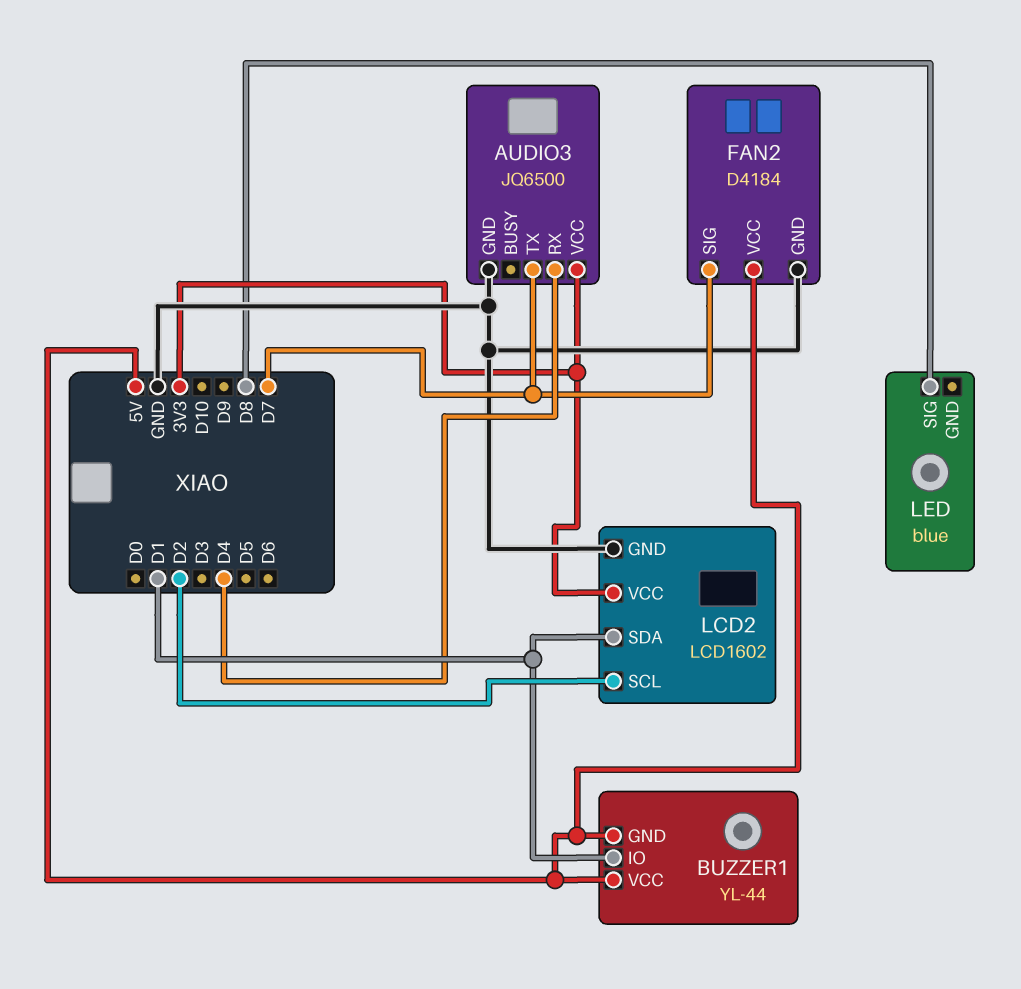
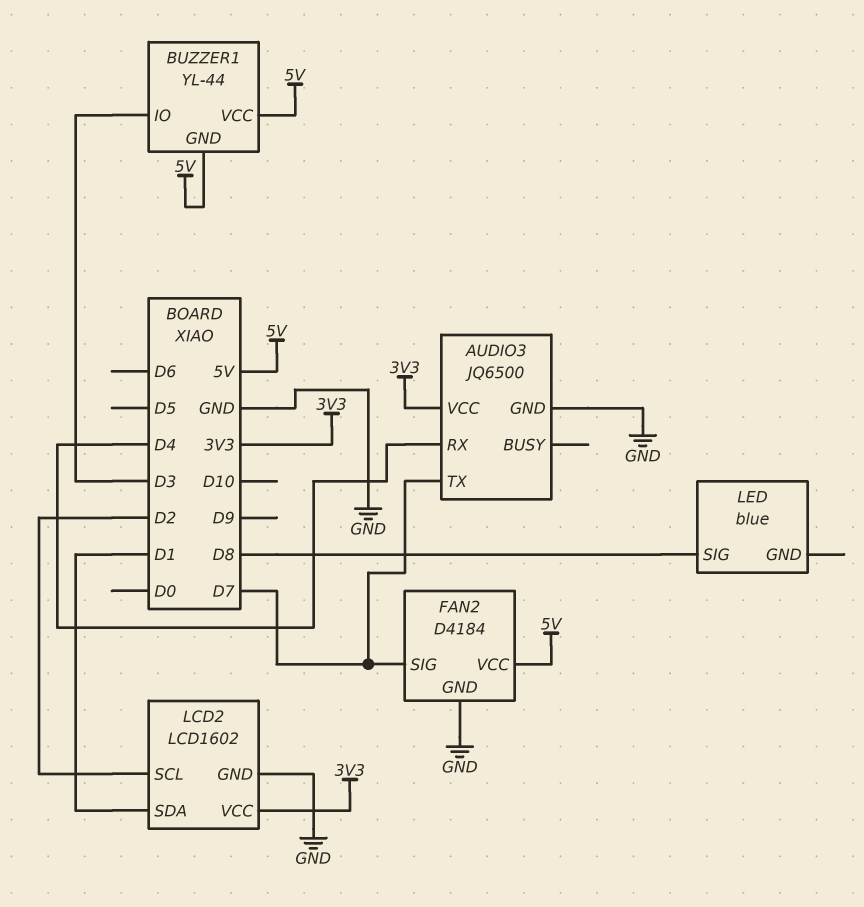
BUZZER1 pin IO: D1 -> D3

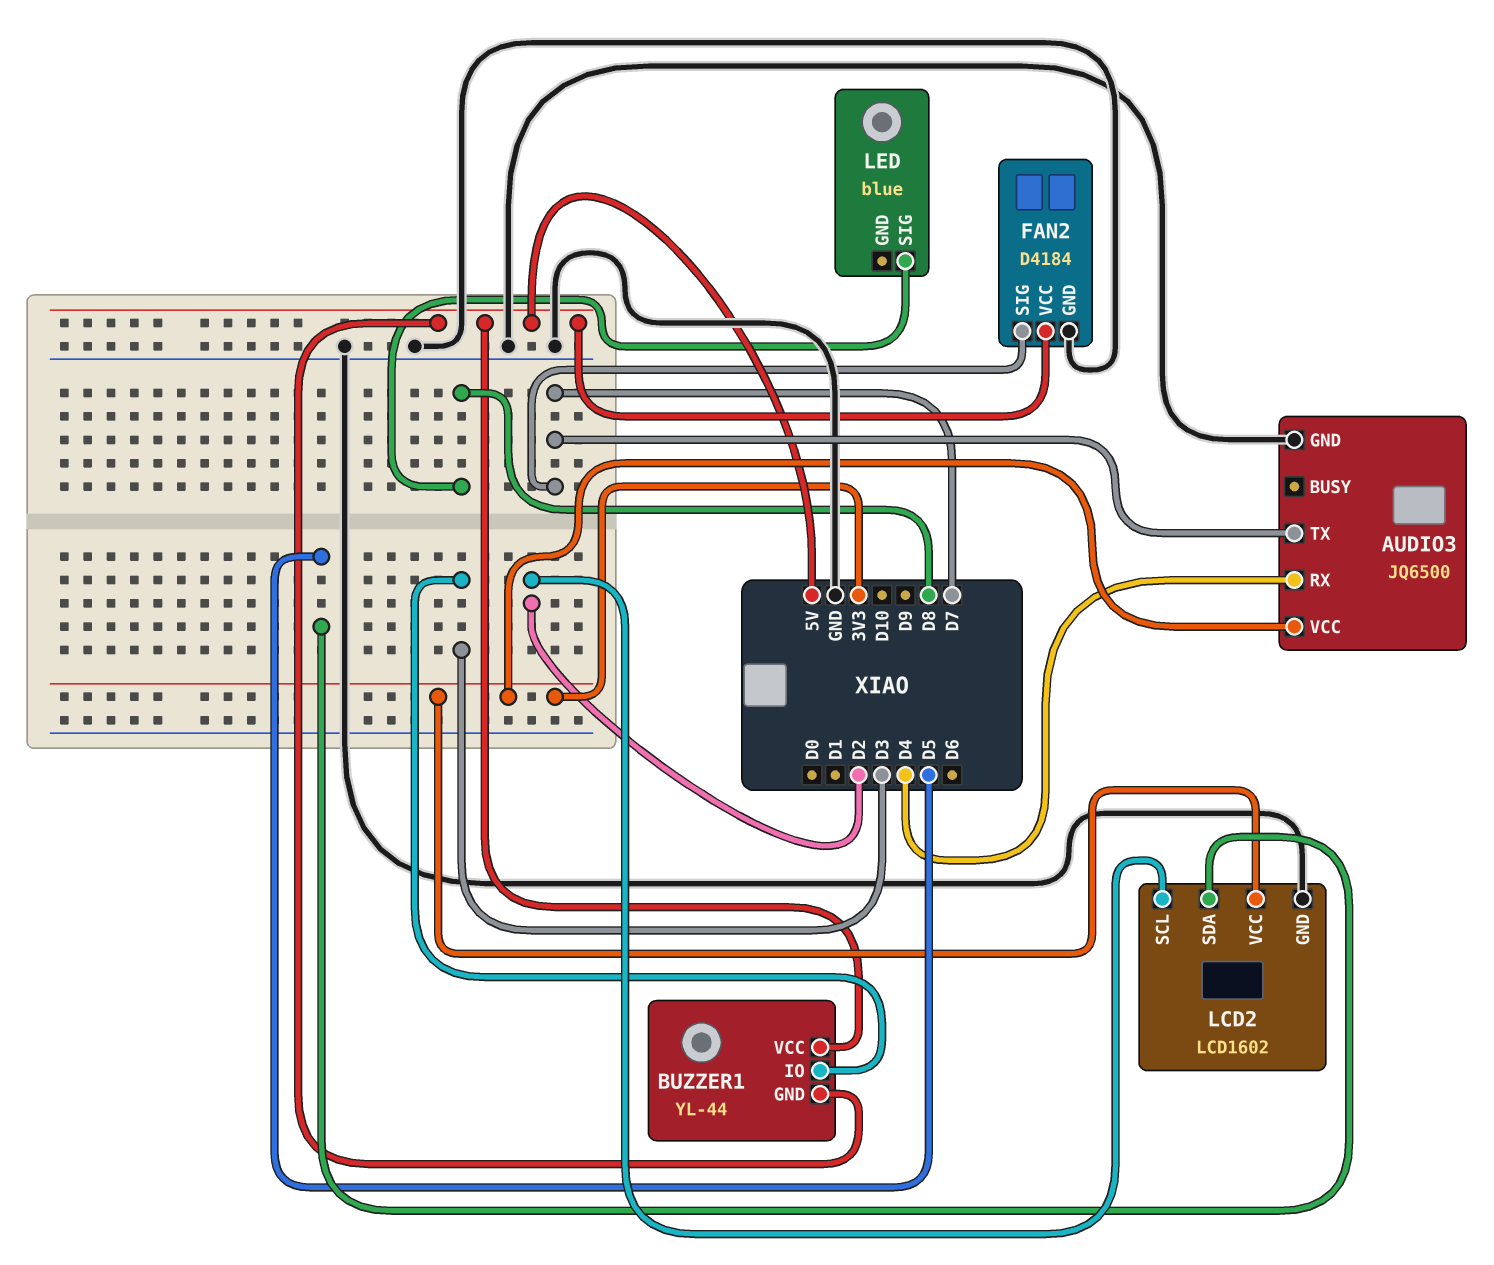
LCD2 pin SDA: D1 -> D5

